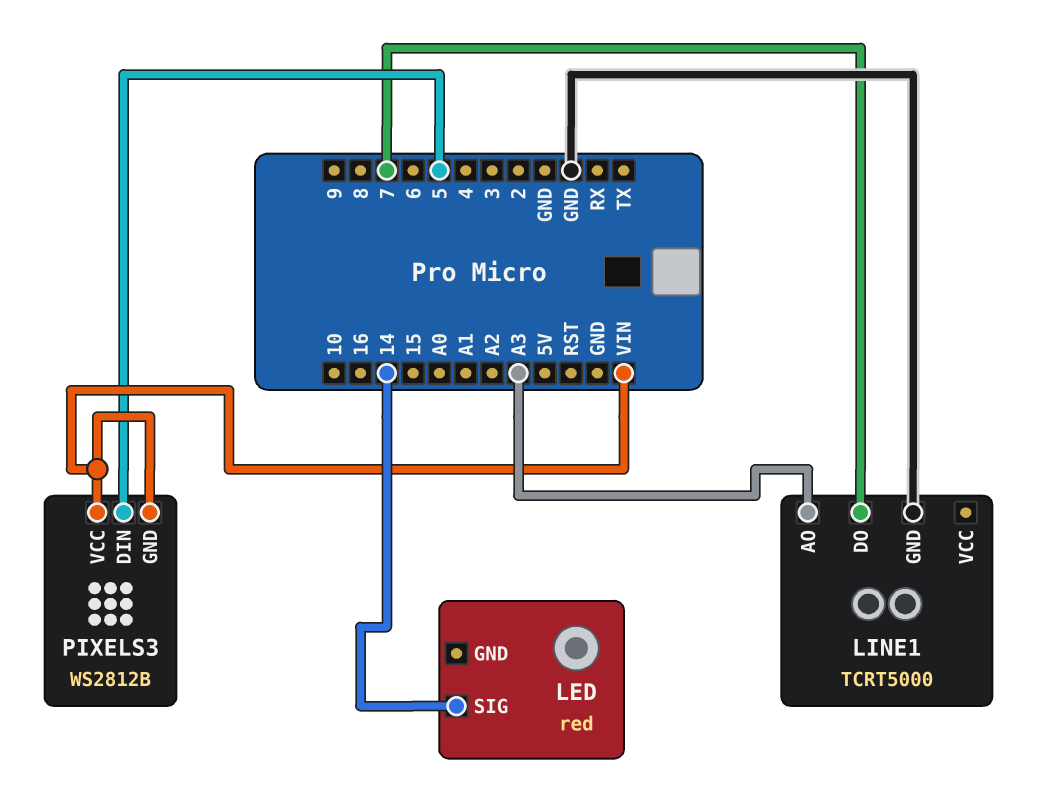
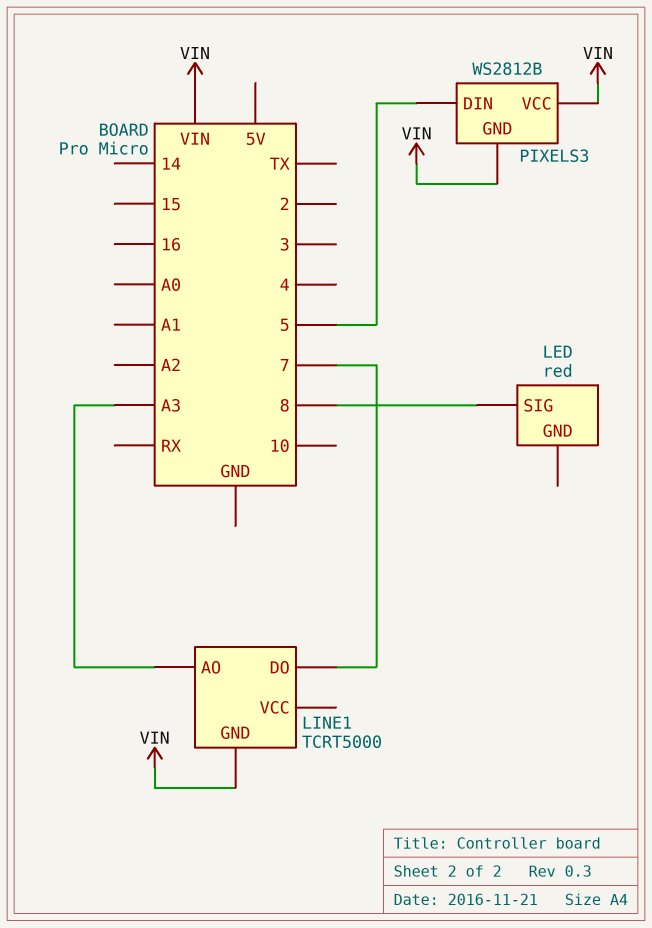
LED pin SIG: 14 -> 8
LINE1 pin GND: GND -> VIN

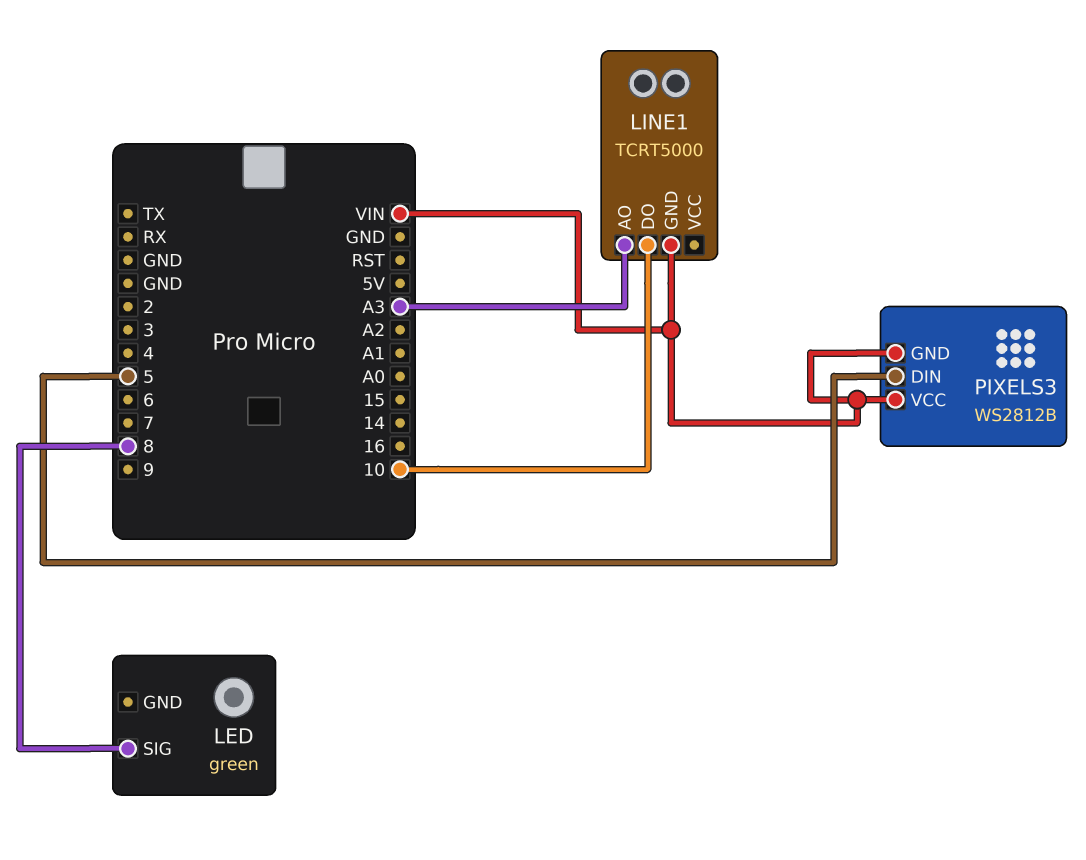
LED: red -> green
LINE1 pin DO: 7 -> 10

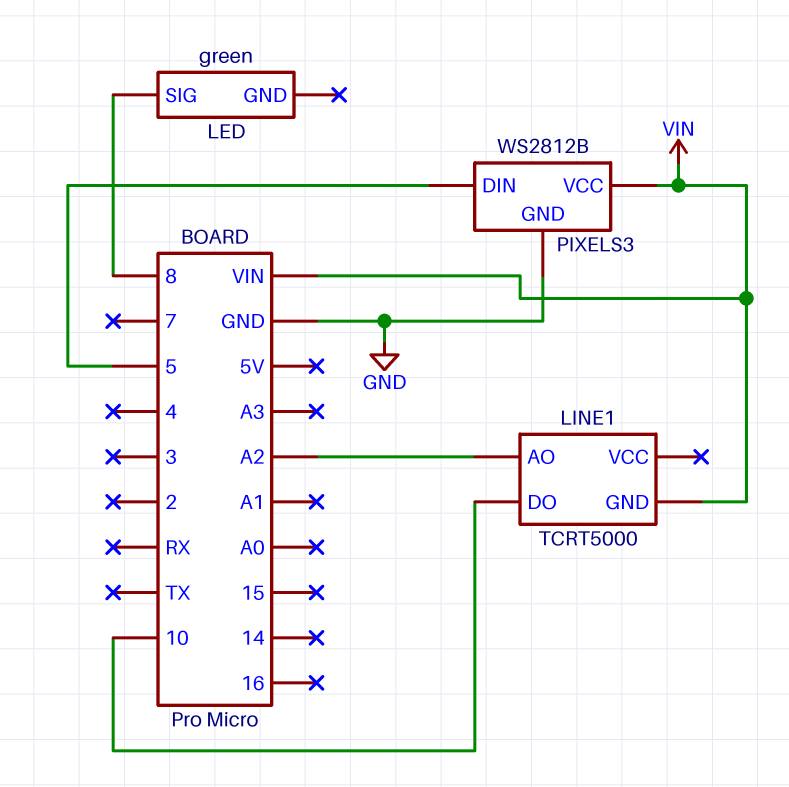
LINE1 pin AO: A3 -> A2
PIXELS3 pin GND: VIN -> GND

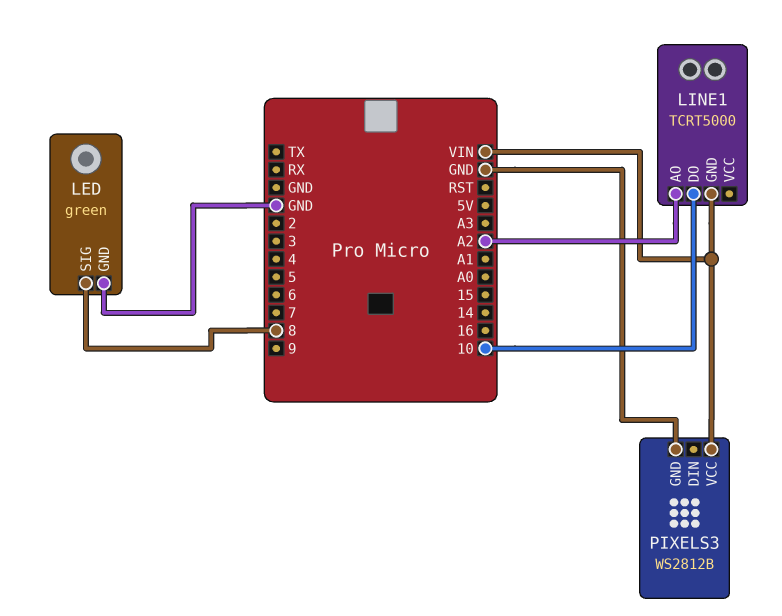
LED pin GND: none -> GND
PIXELS3 pin DIN: 5 -> none

